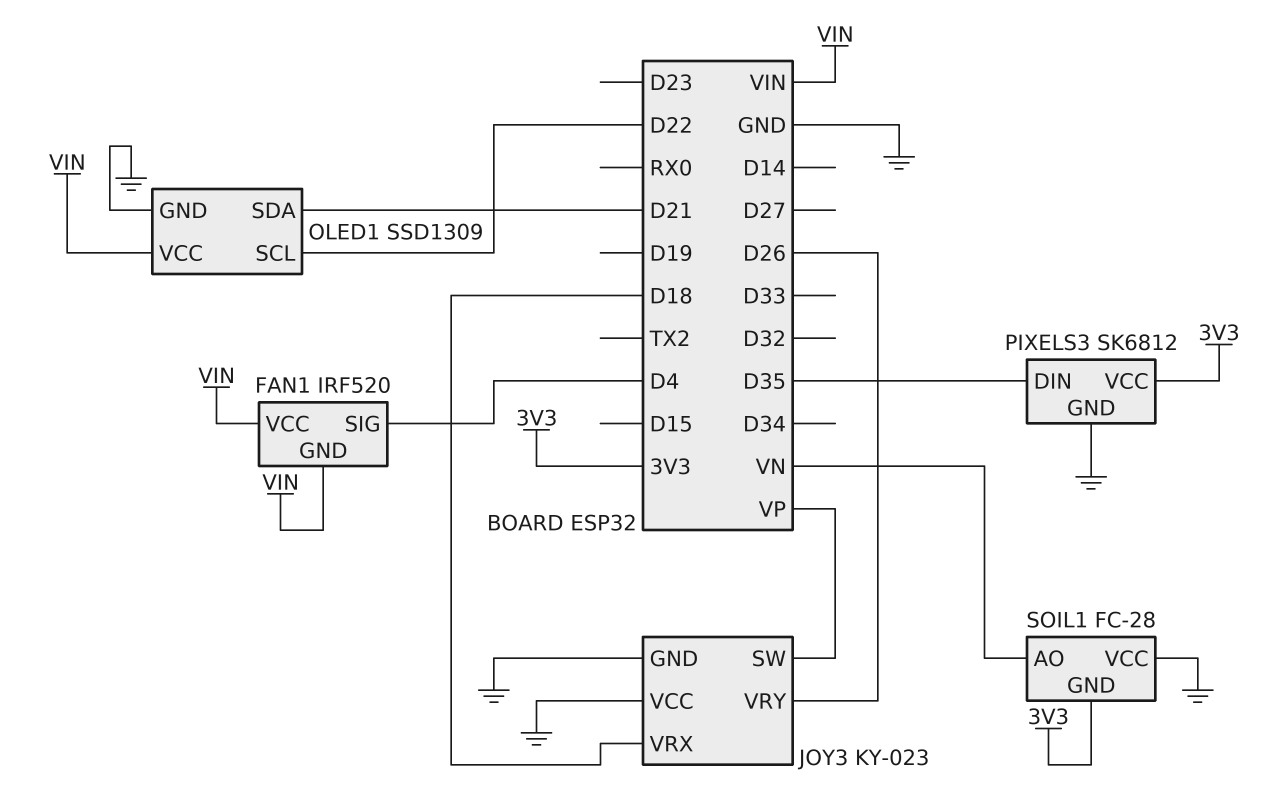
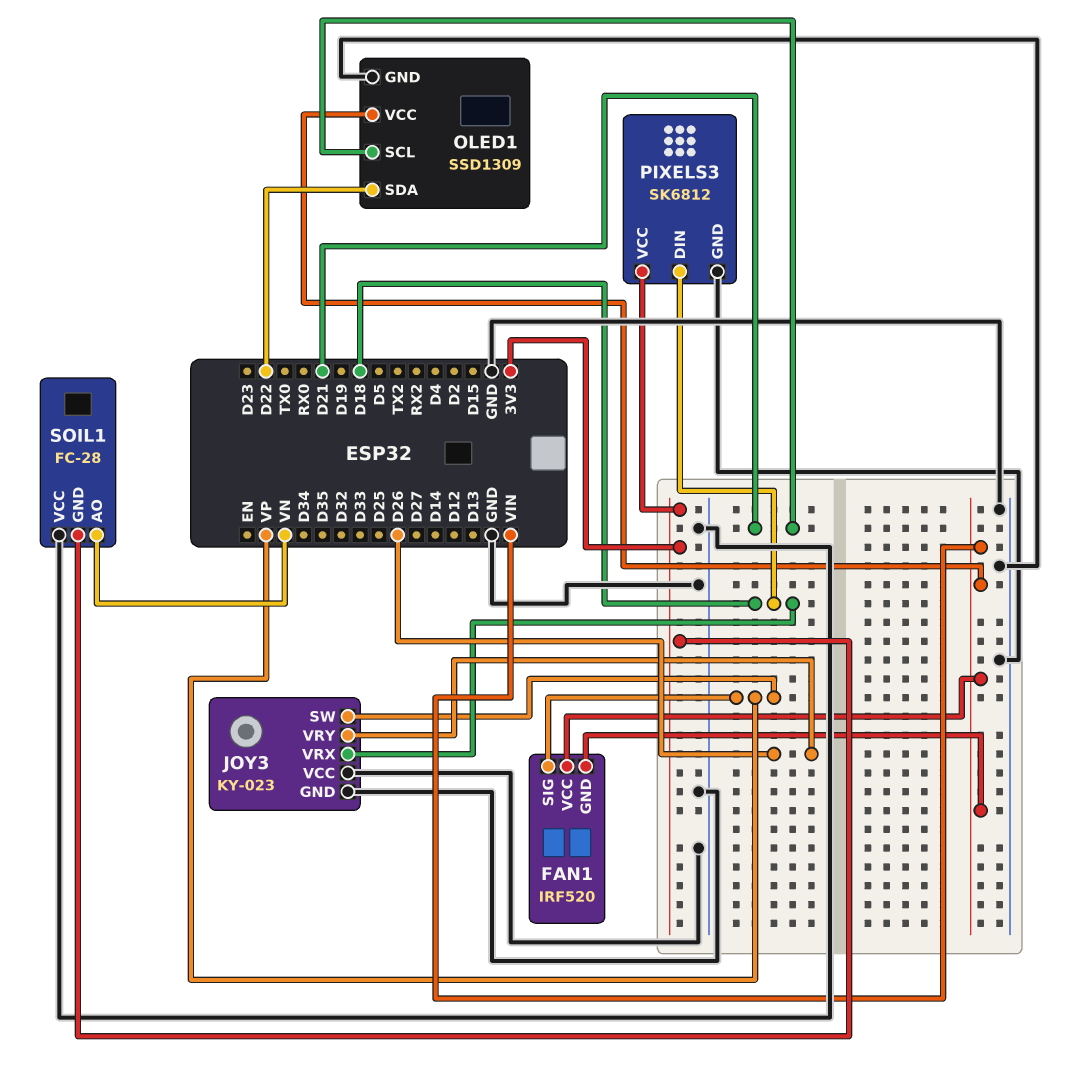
FAN1 pin SIG: D4 -> VP
OLED1 pin SCL: D22 -> D21
OLED1 pin SDA: D21 -> D22
PIXELS3 pin DIN: D35 -> D18

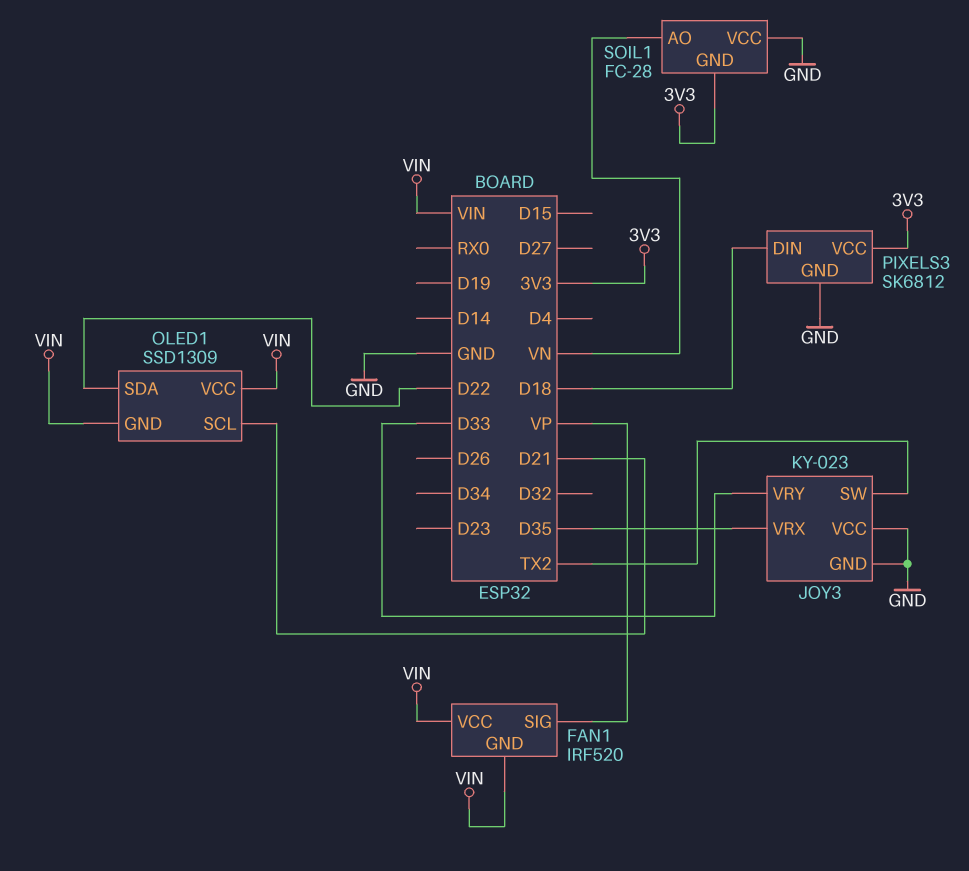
JOY3 pin SW: VP -> TX2
JOY3 pin VRX: D18 -> D35
JOY3 pin VRY: D26 -> D33
OLED1 pin GND: GND -> VIN

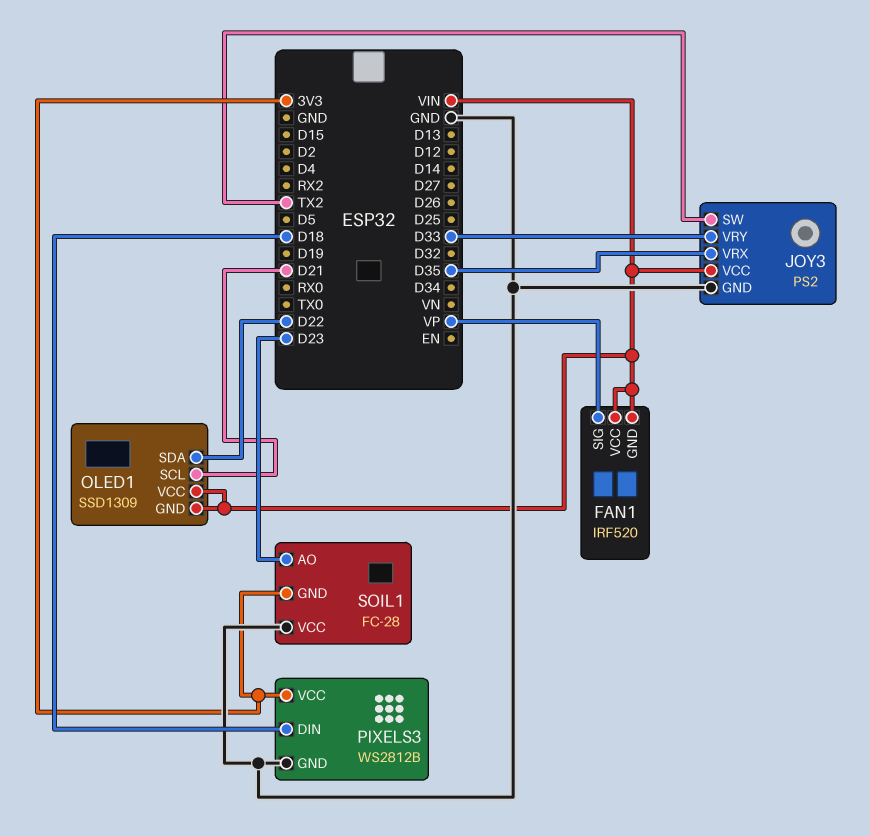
JOY3: KY-023 -> PS2
JOY3 pin VCC: GND -> VIN
PIXELS3: SK6812 -> WS2812B
SOIL1 pin AO: VN -> D23

